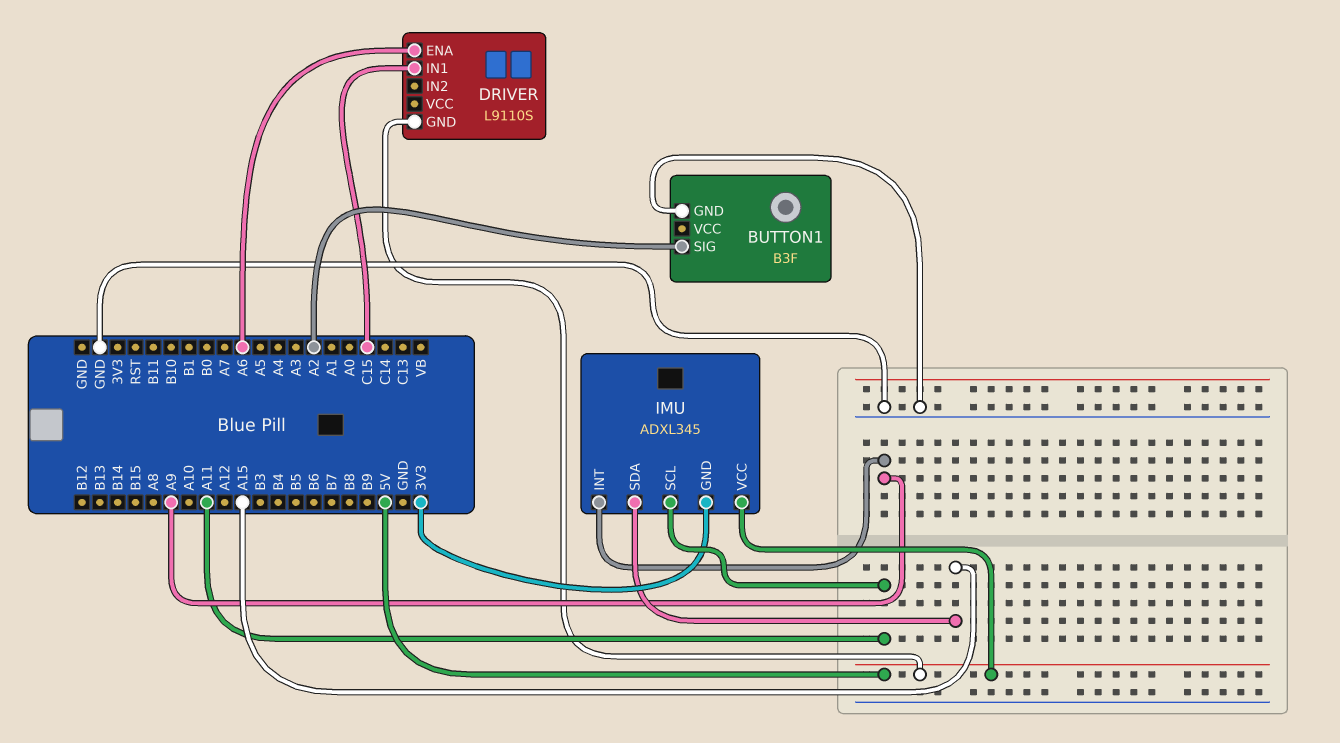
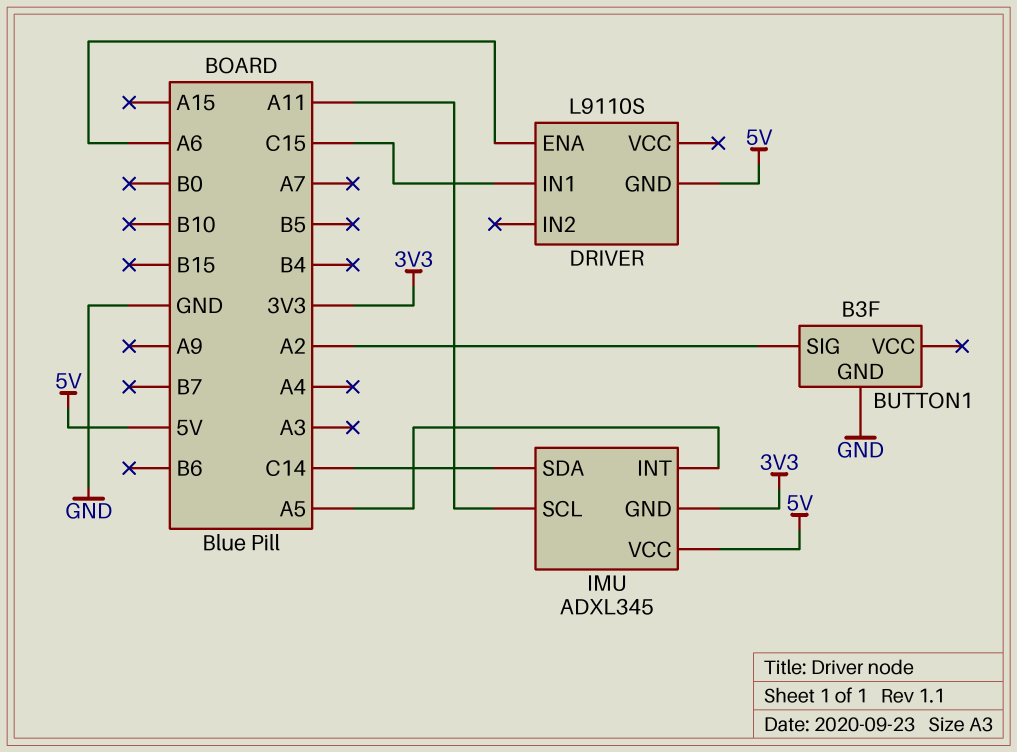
IMU pin INT: A9 -> A5
IMU pin SDA: A15 -> C14

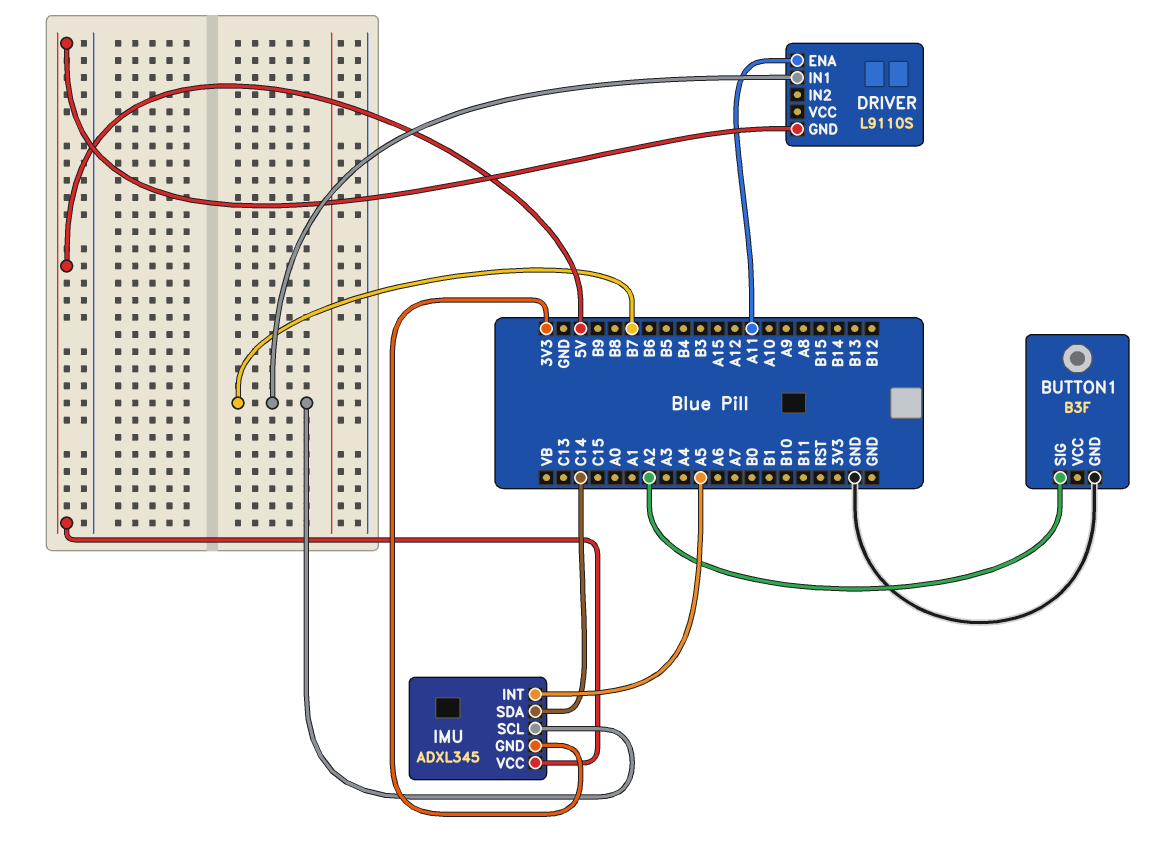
DRIVER pin ENA: A6 -> A11
DRIVER pin IN1: C15 -> B7
IMU pin SCL: A11 -> B7

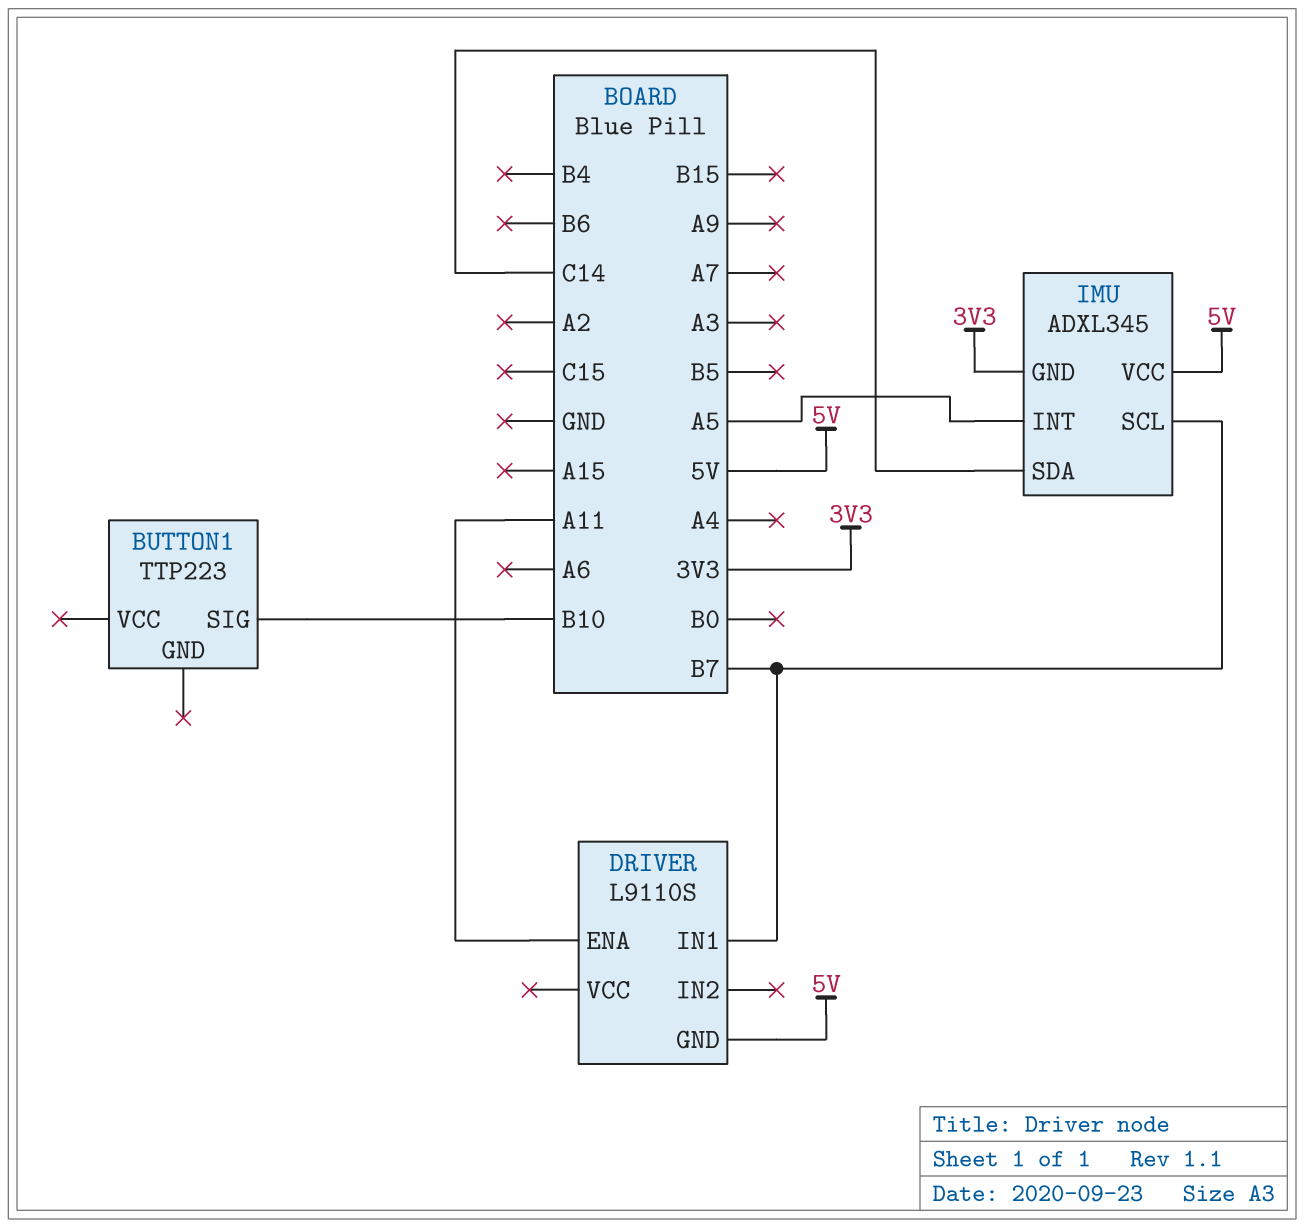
BUTTON1: B3F -> TTP223
BUTTON1 pin GND: GND -> none
BUTTON1 pin SIG: A2 -> B10

